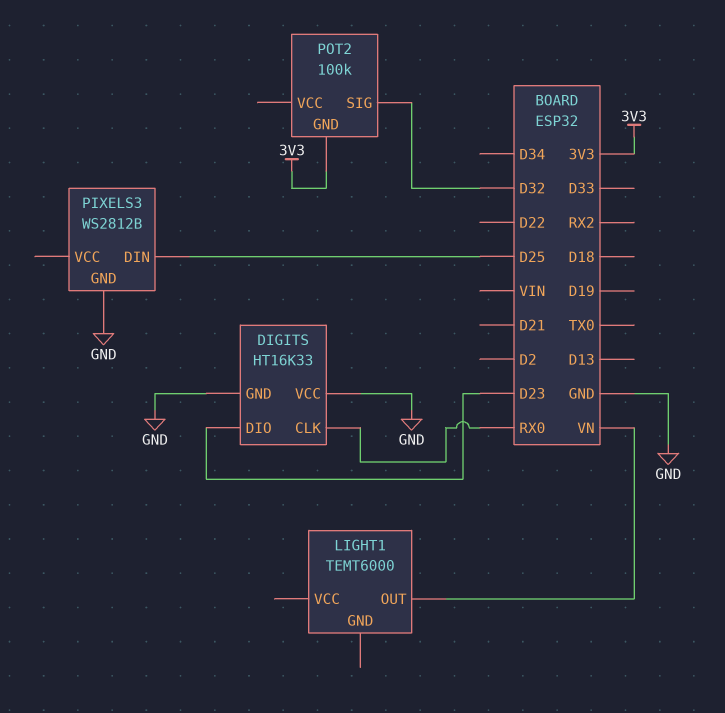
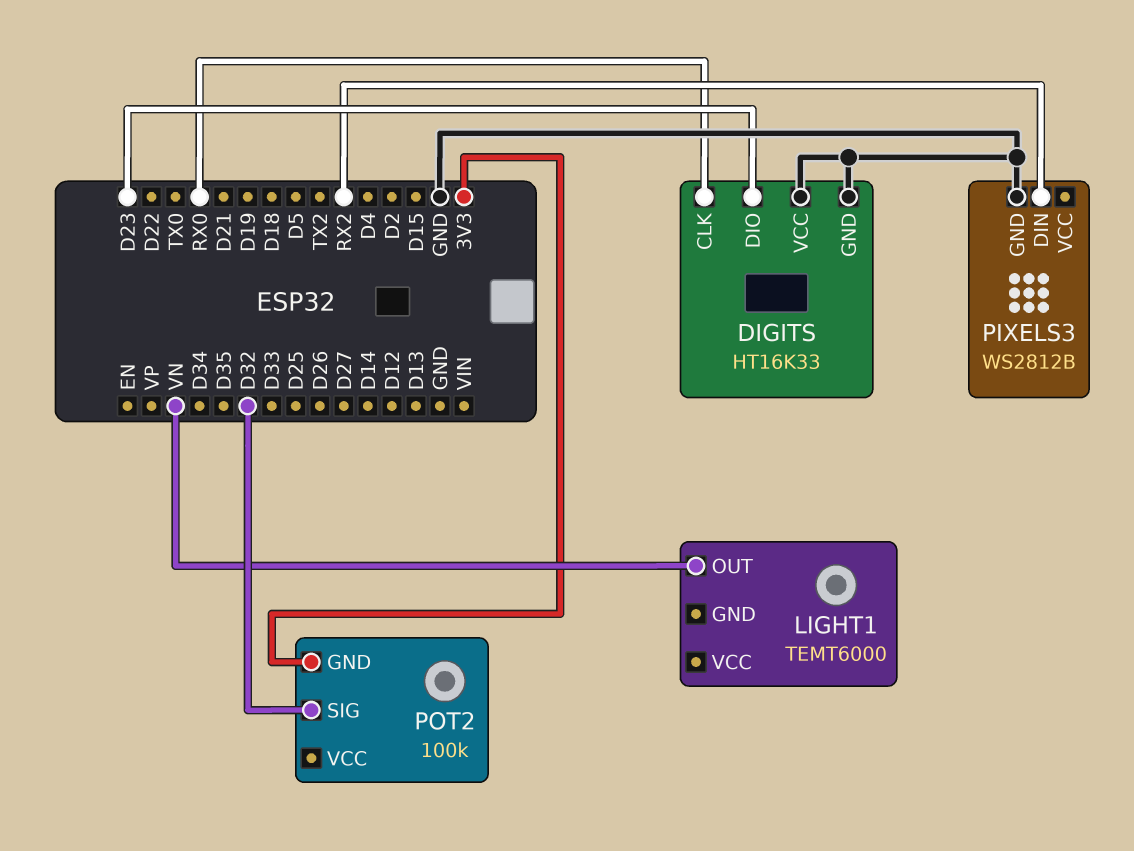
PIXELS3 pin DIN: D25 -> RX2

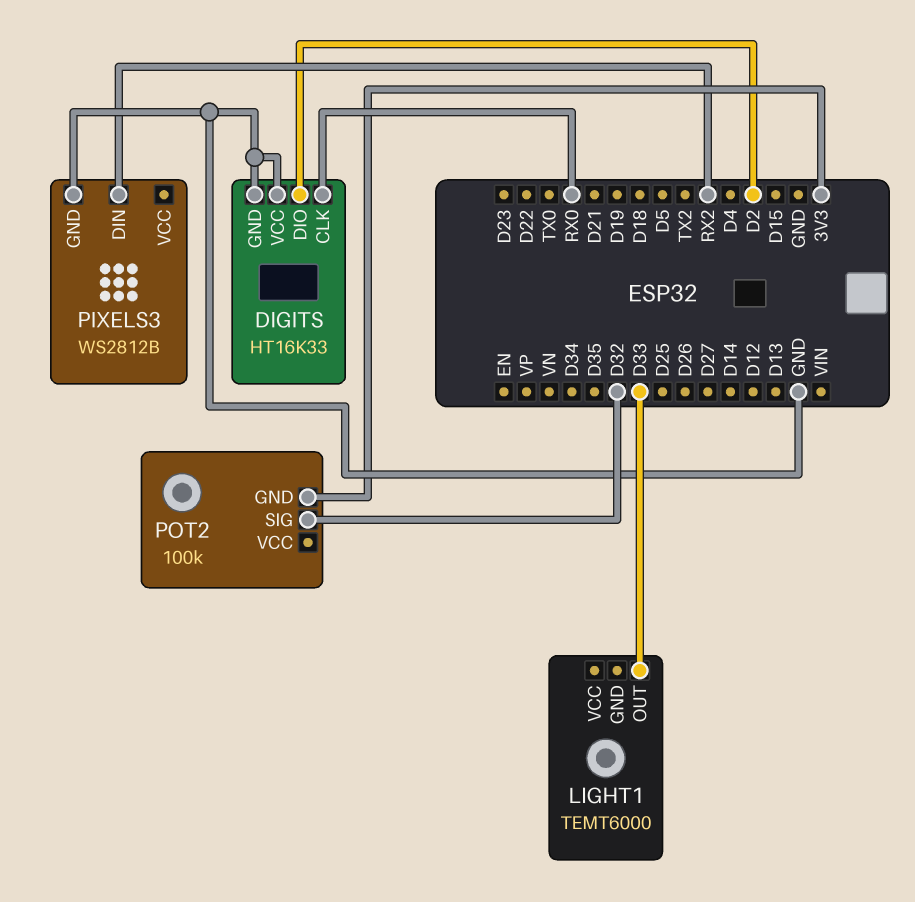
DIGITS pin DIO: D23 -> D2
LIGHT1 pin OUT: VN -> D33

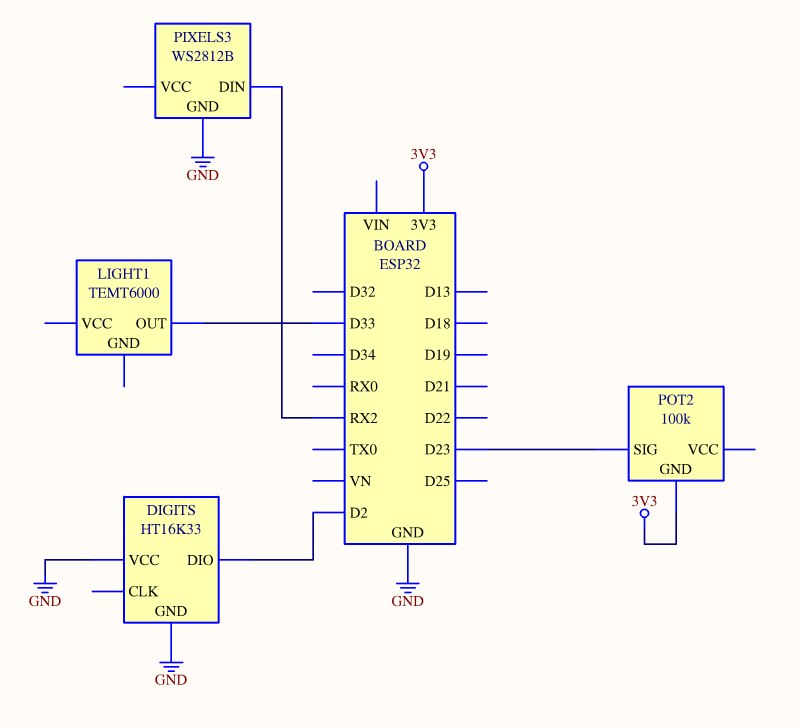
DIGITS pin CLK: RX0 -> none
POT2 pin SIG: D32 -> D23

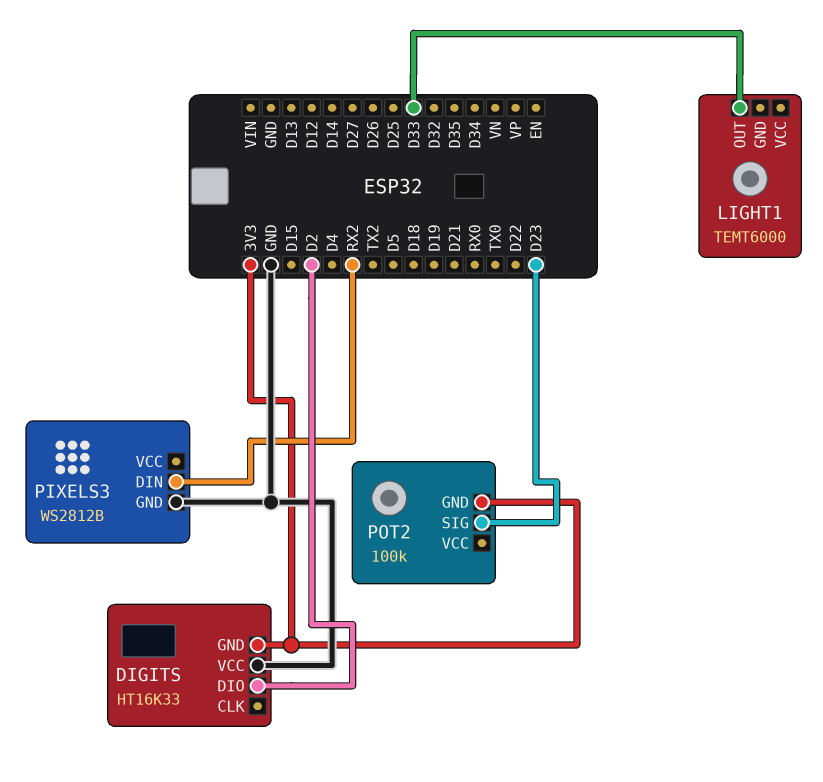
DIGITS pin GND: GND -> 3V3

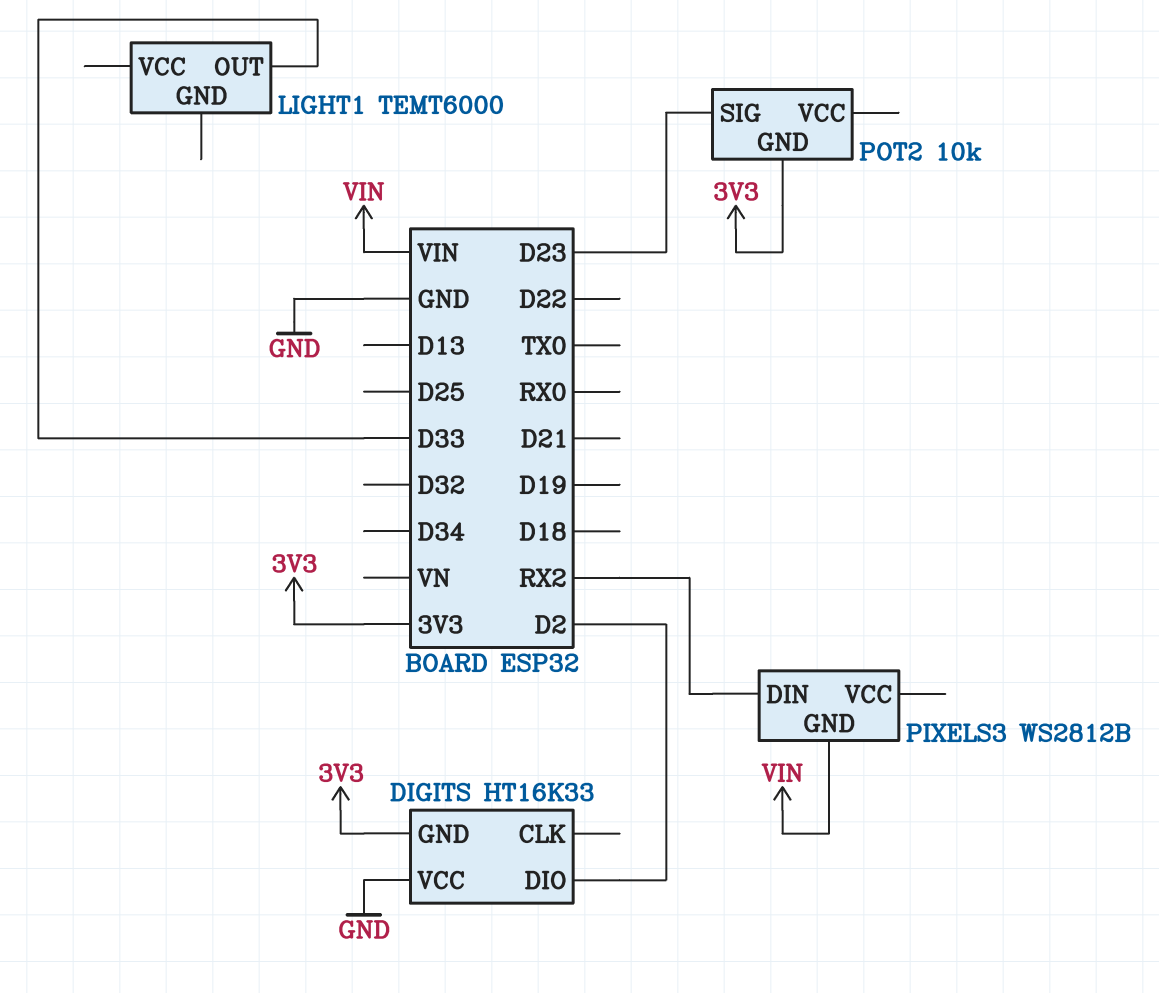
PIXELS3 pin GND: GND -> VIN
POT2: 100k -> 10k

